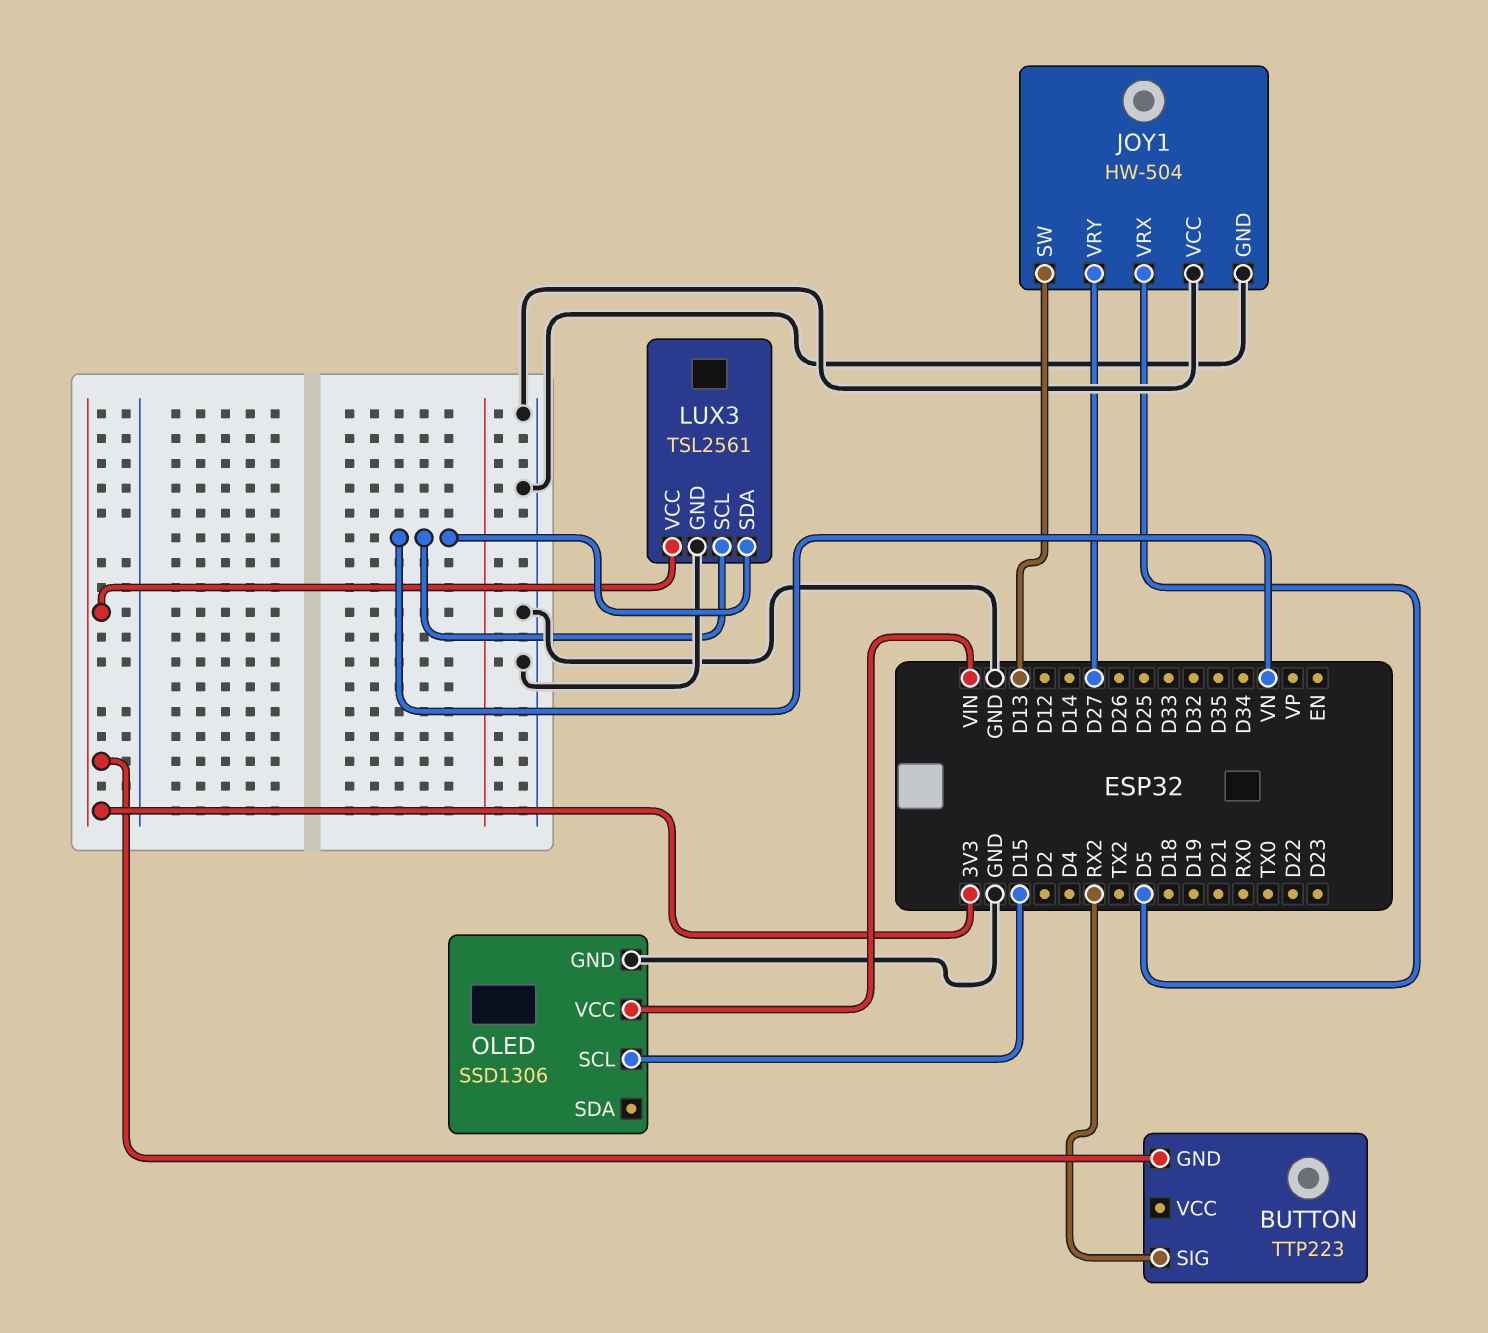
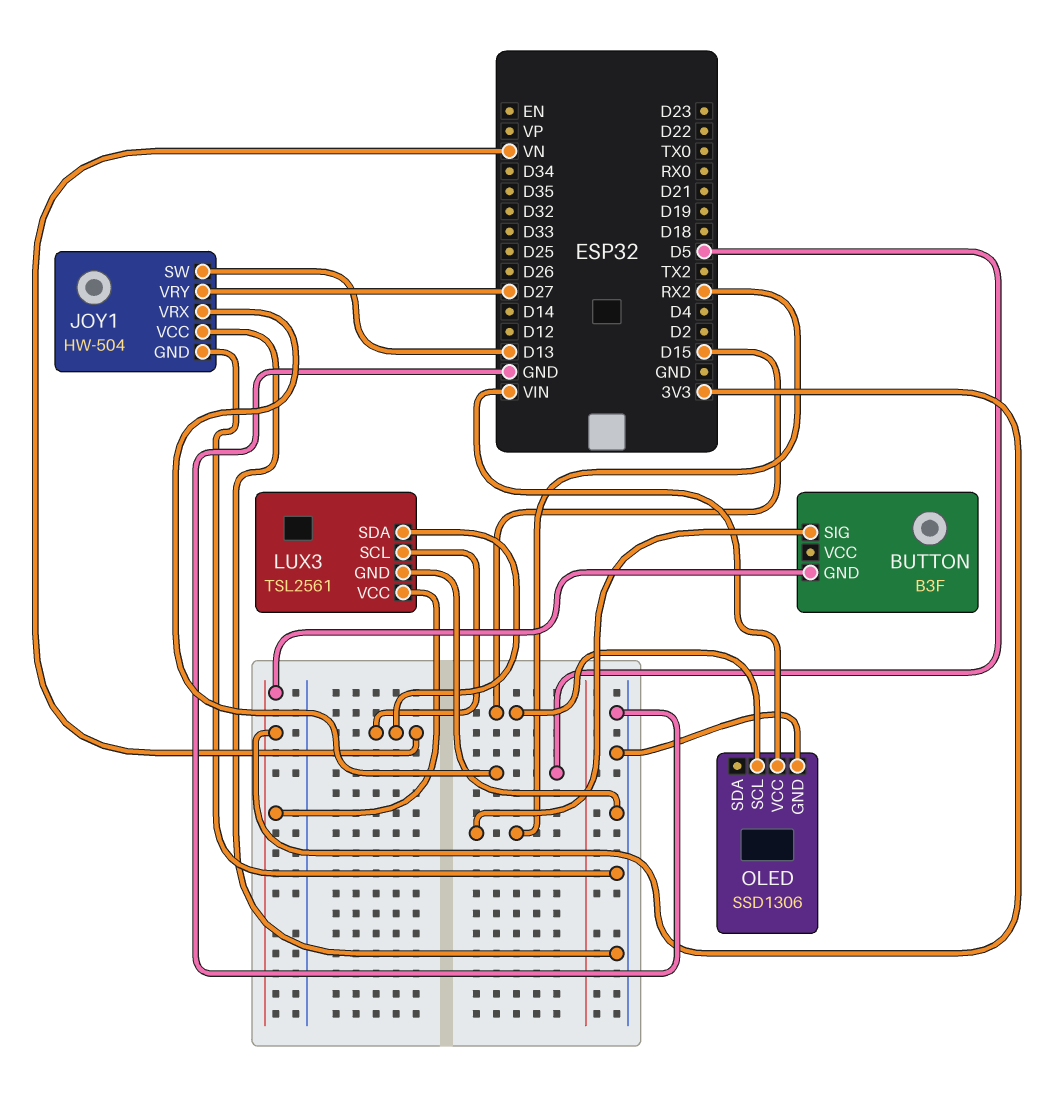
BUTTON: TTP223 -> B3F

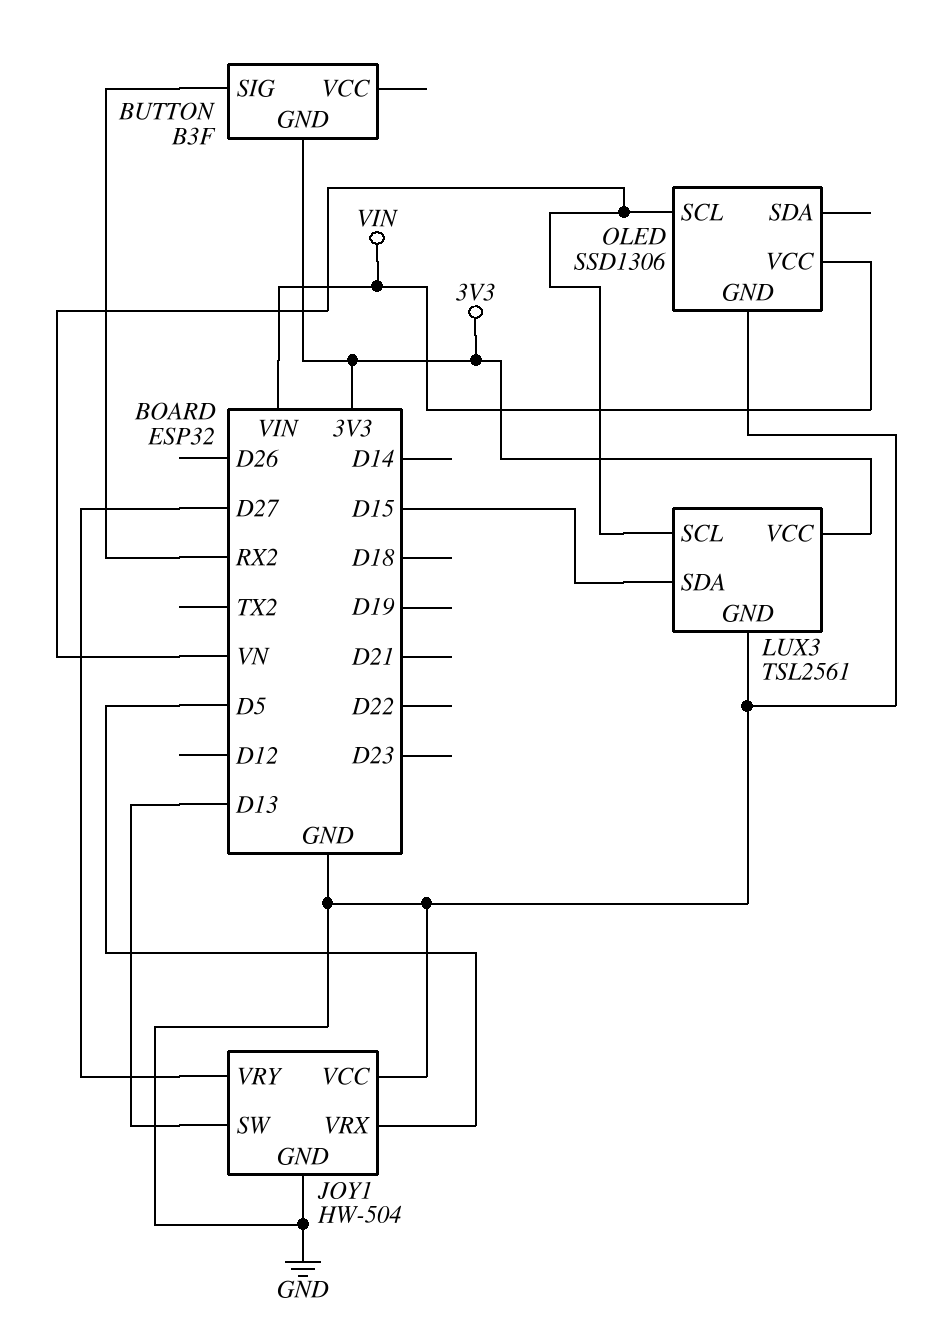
LUX3 pin SDA: VN -> D15
OLED pin SCL: D15 -> VN

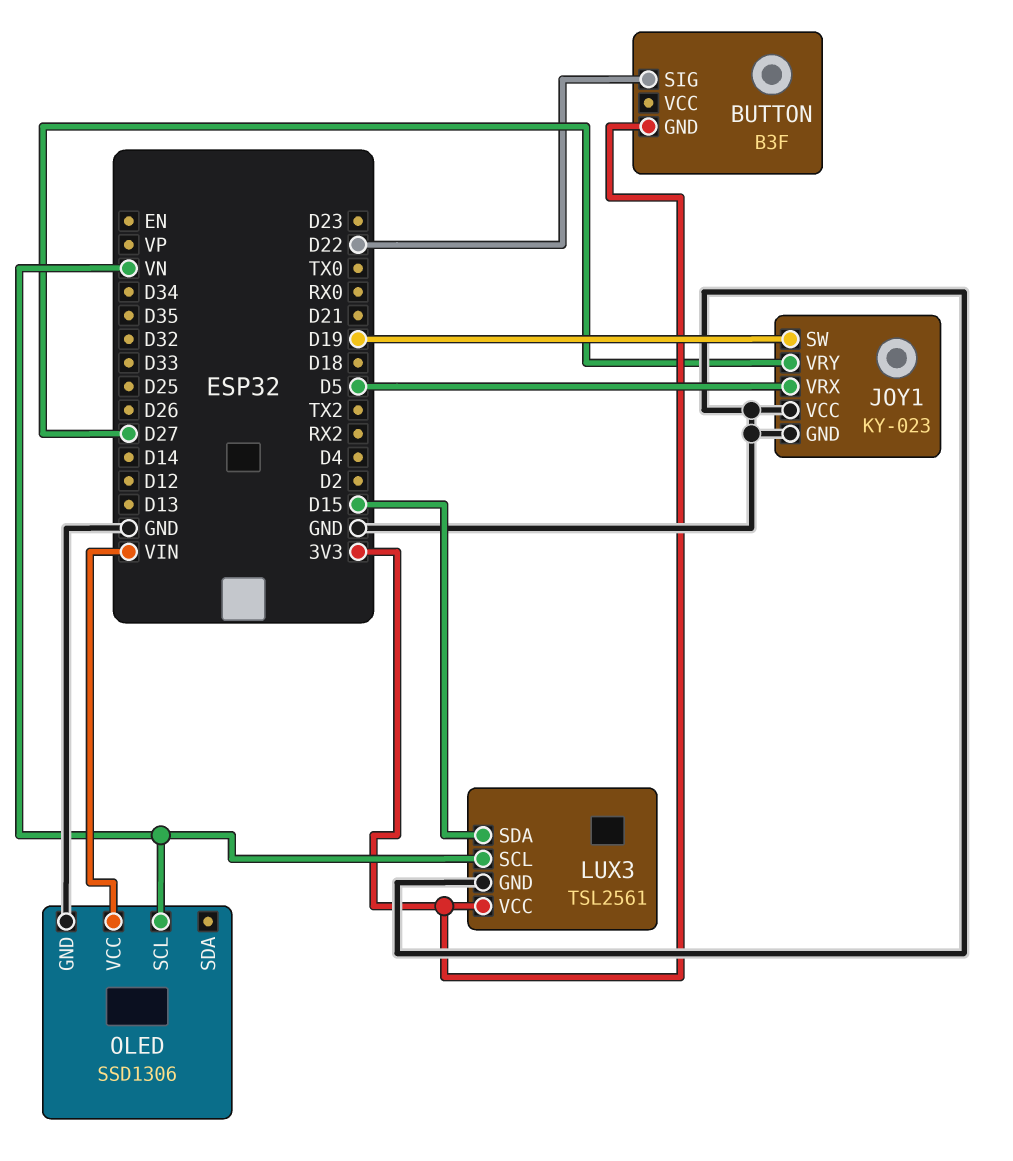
BUTTON pin SIG: RX2 -> D22
JOY1: HW-504 -> KY-023
JOY1 pin SW: D13 -> D19

